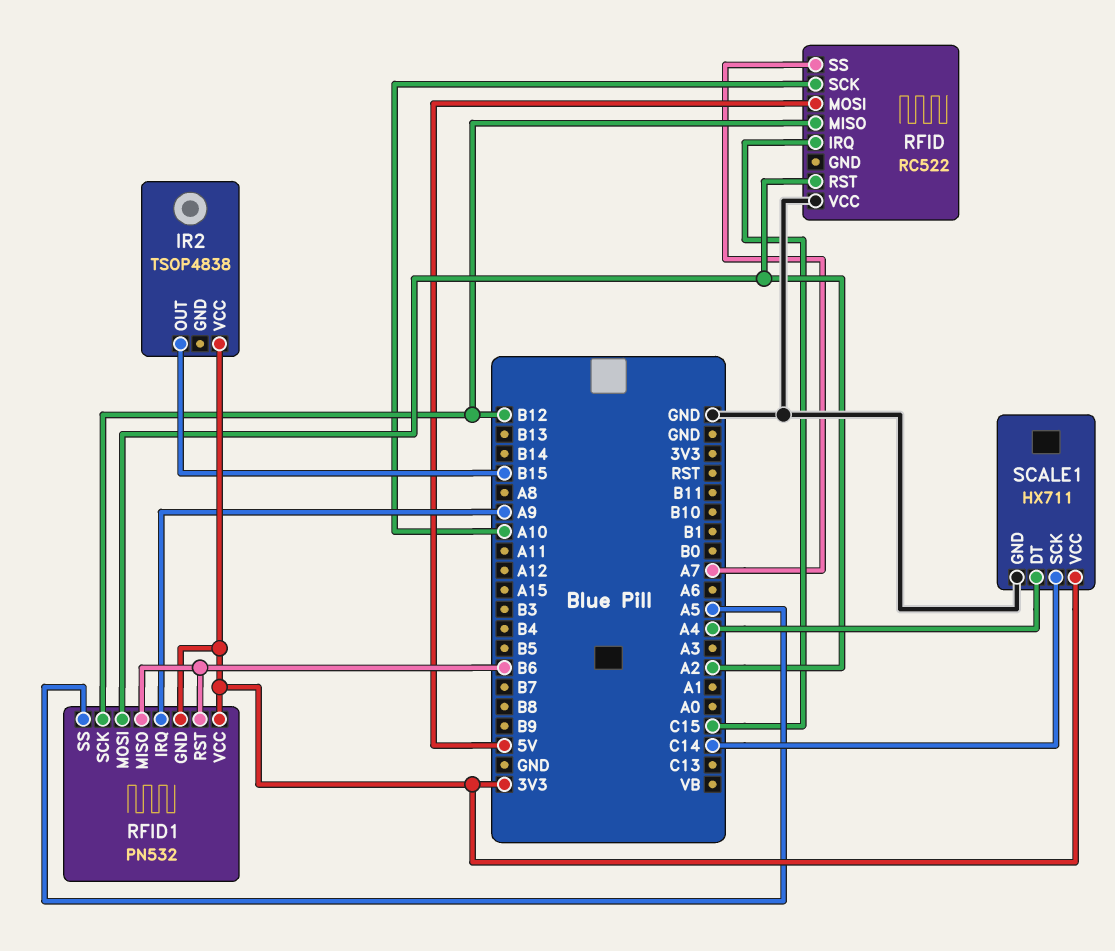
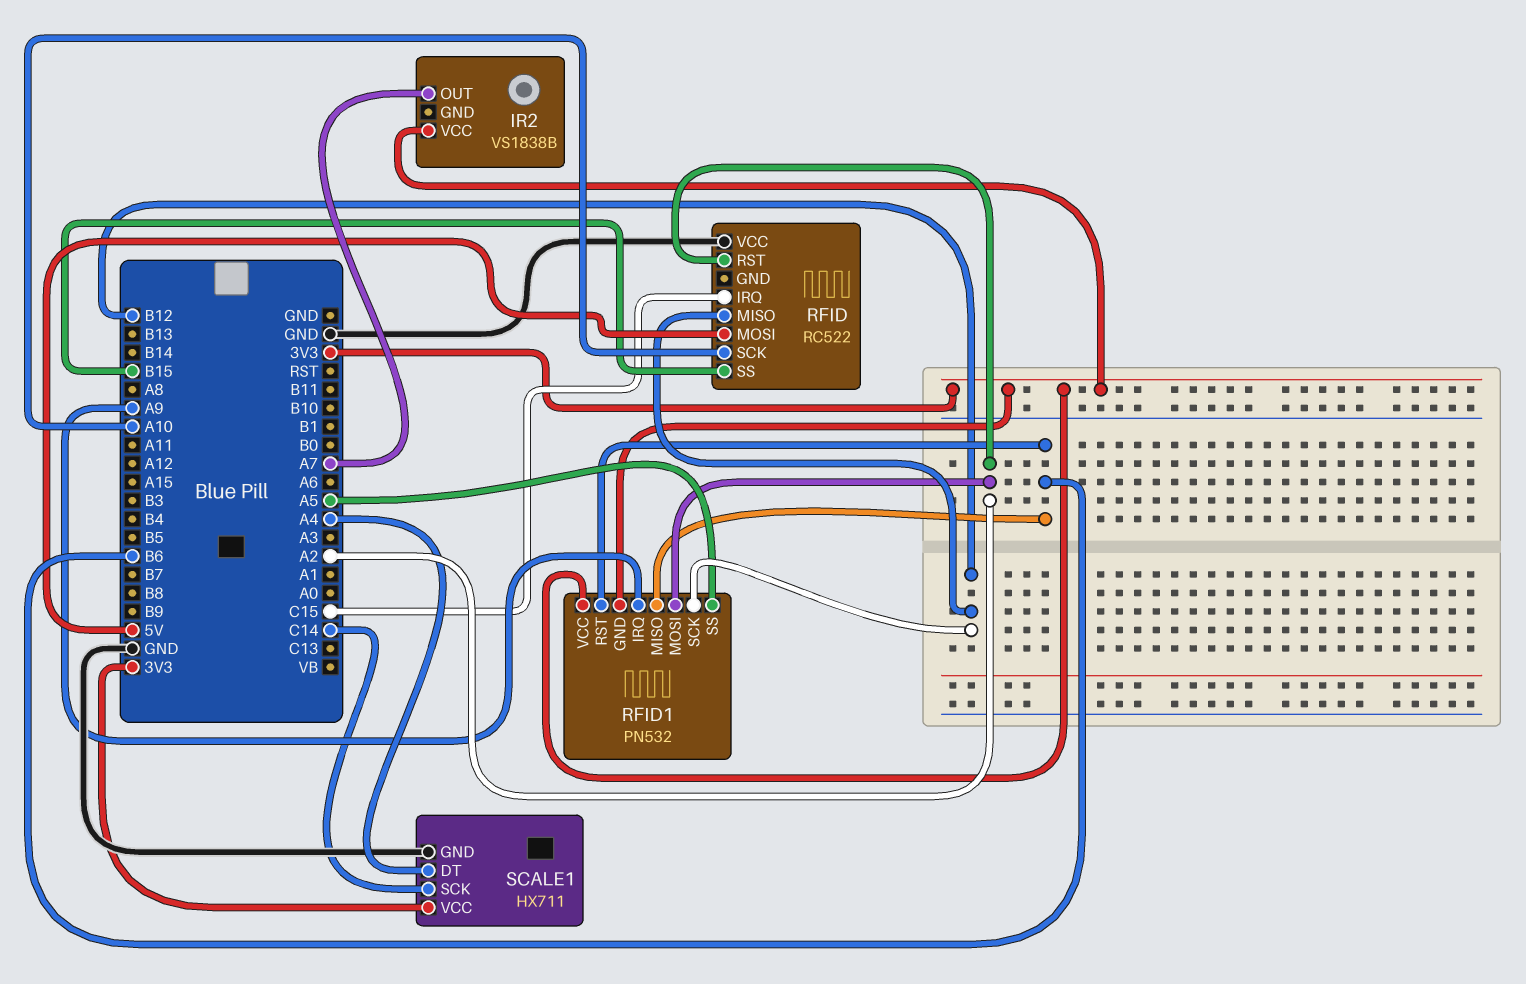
IR2: TSOP4838 -> VS1838B
IR2 pin OUT: B15 -> A7
RFID pin SS: A7 -> B15

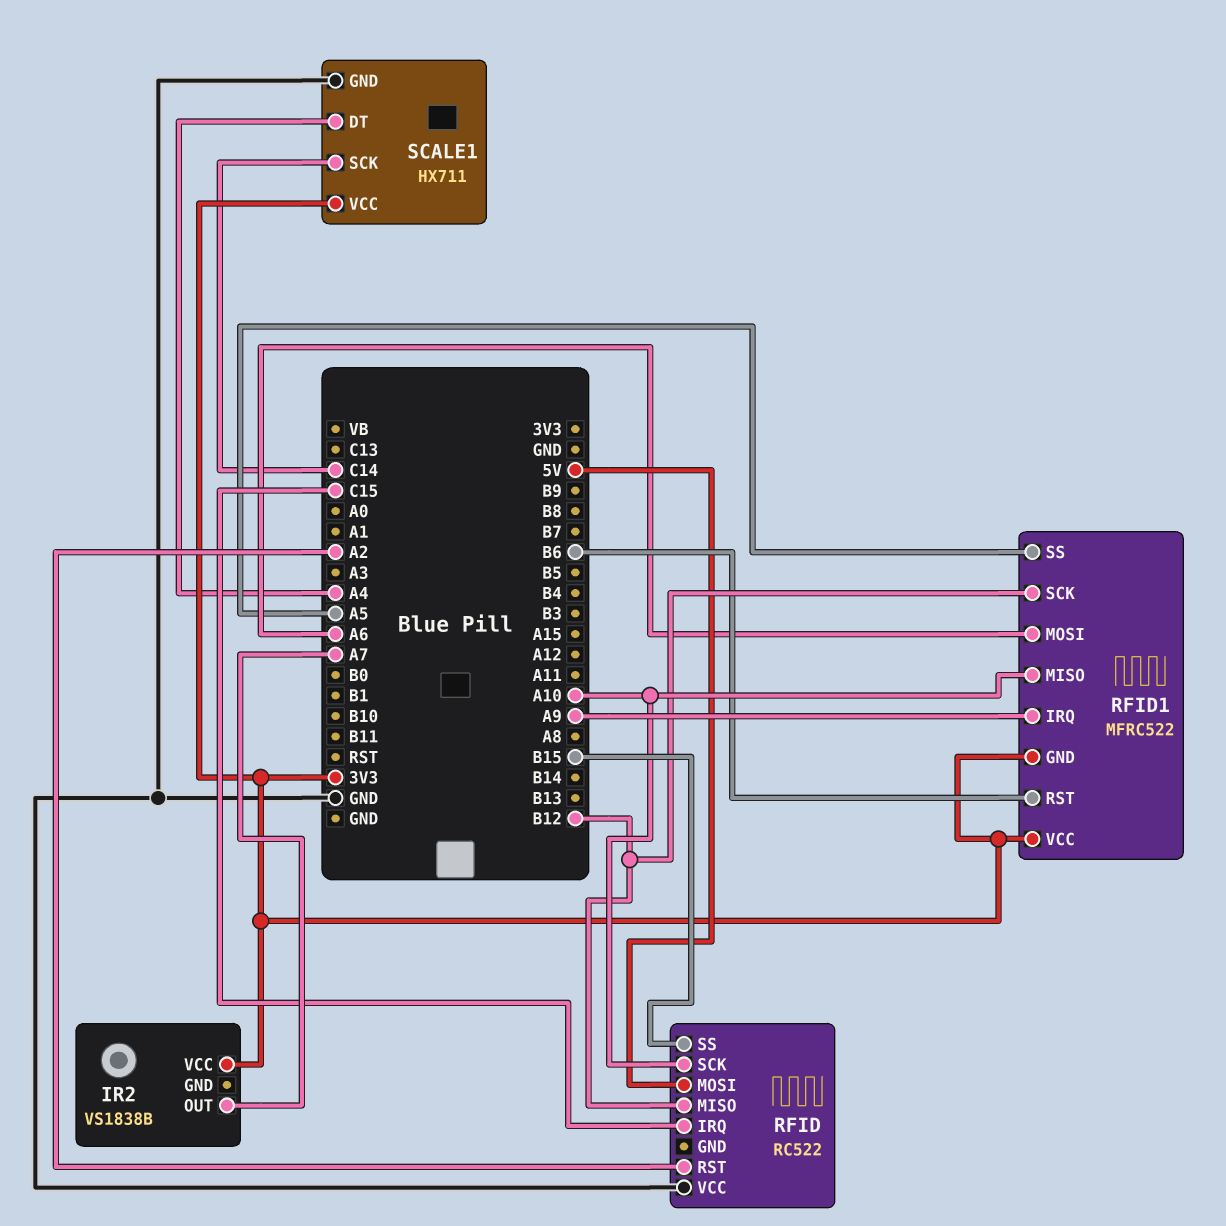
RFID1: PN532 -> MFRC522
RFID1 pin MISO: B6 -> A10
RFID1 pin MOSI: A2 -> A6

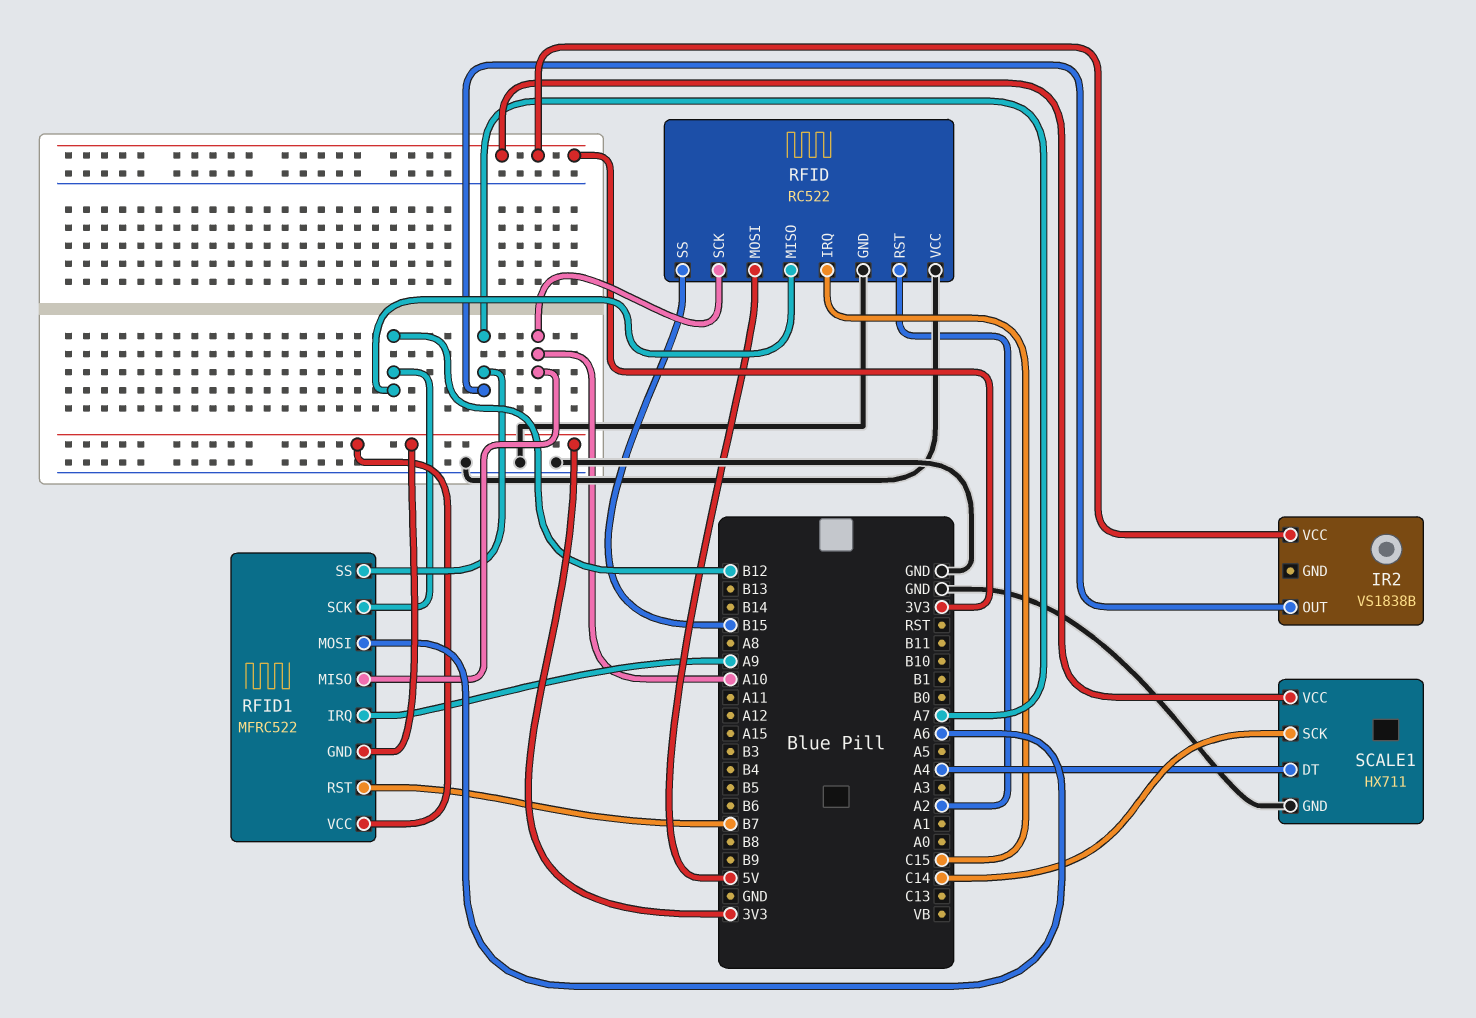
RFID pin GND: none -> GND
RFID1 pin RST: B6 -> B7
RFID1 pin SS: A5 -> A7

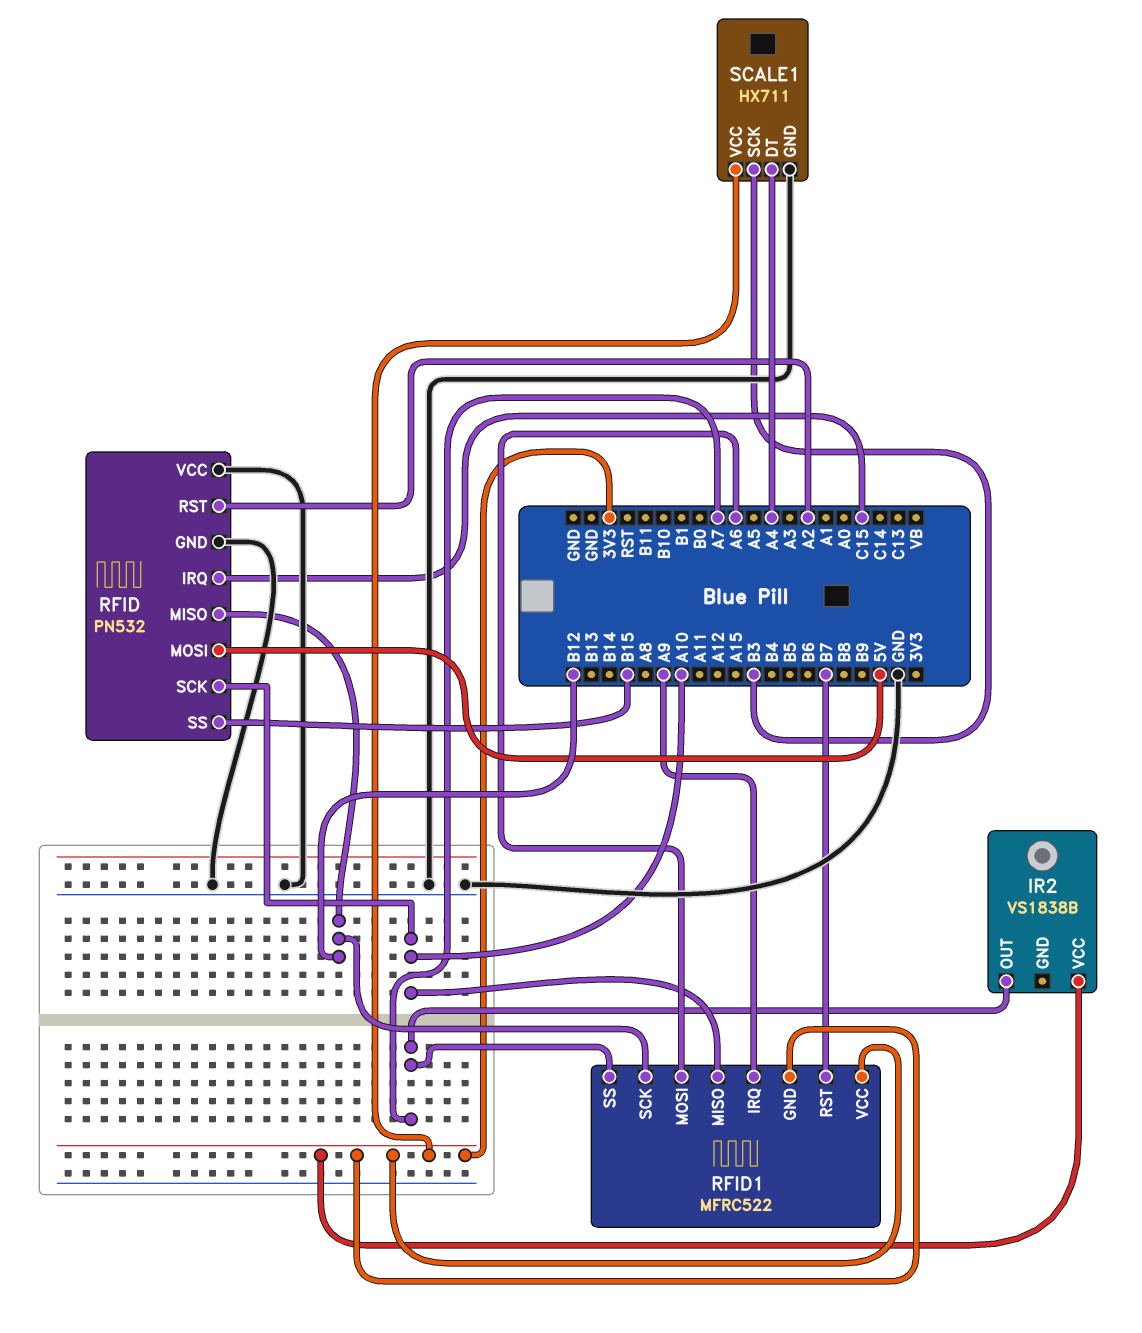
RFID: RC522 -> PN532
SCALE1 pin SCK: C14 -> B3

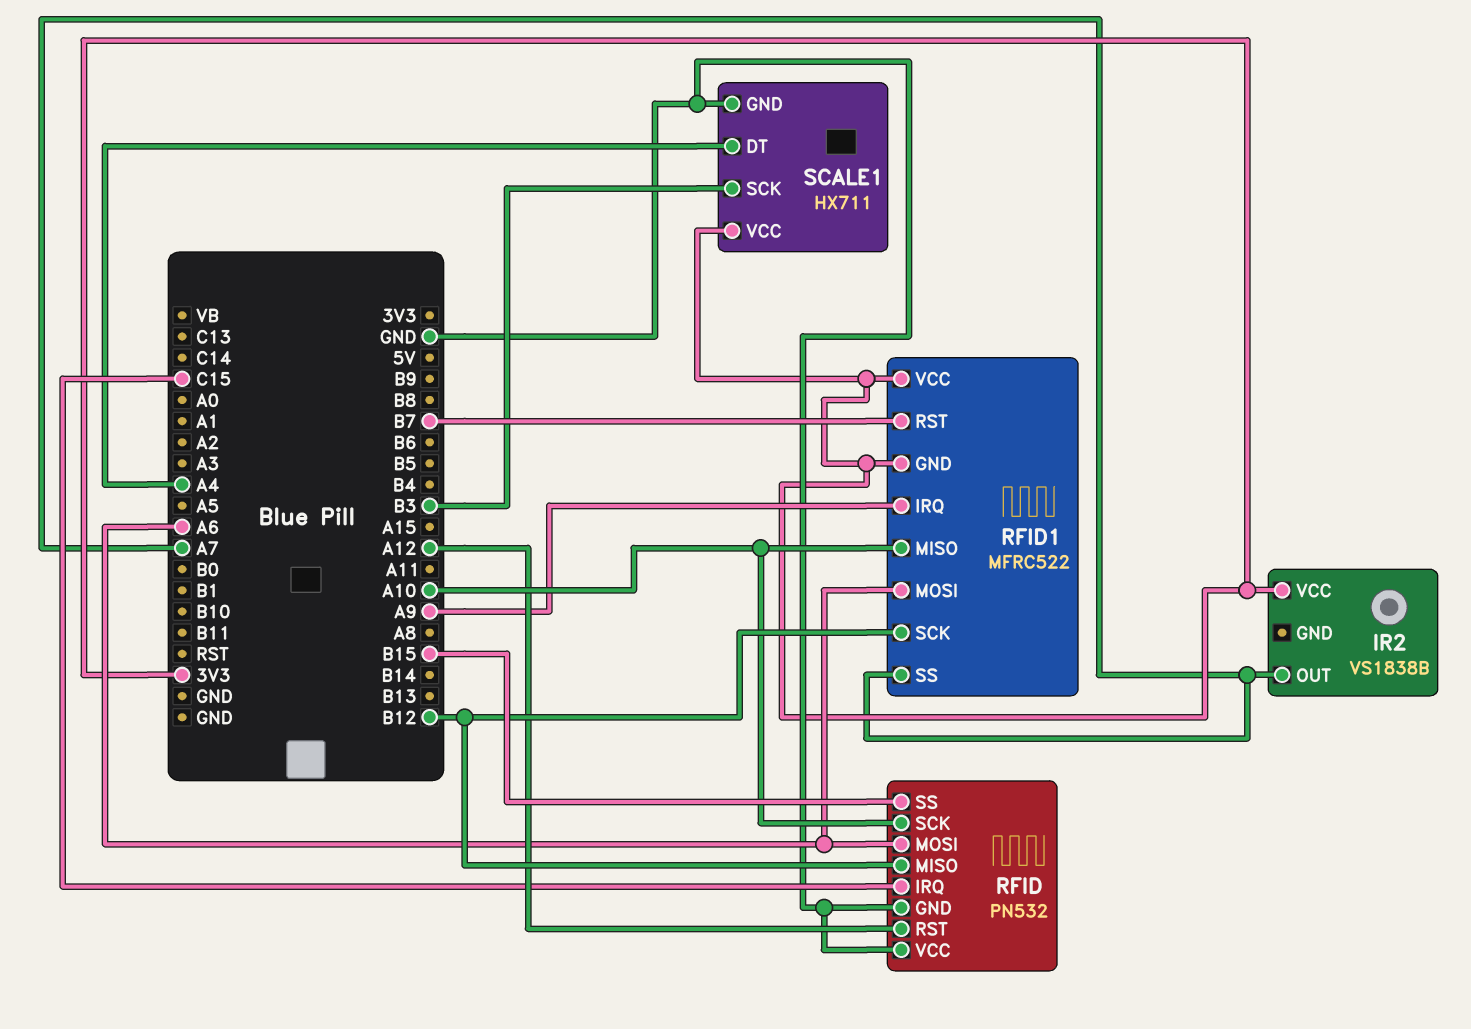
RFID pin MOSI: 5V -> A6
RFID pin RST: A2 -> A12

